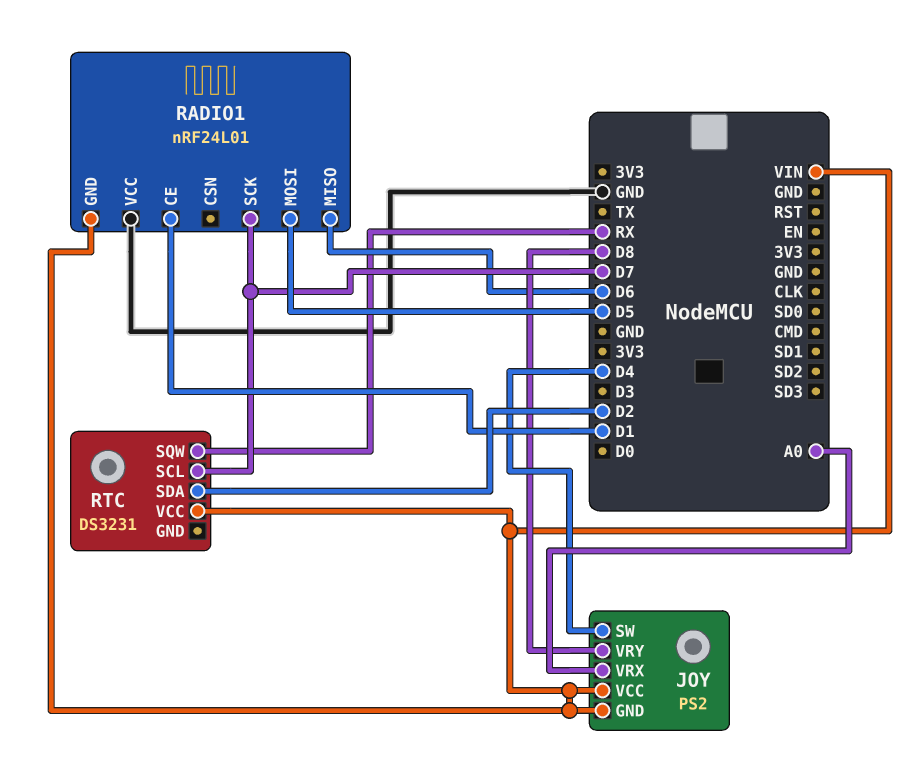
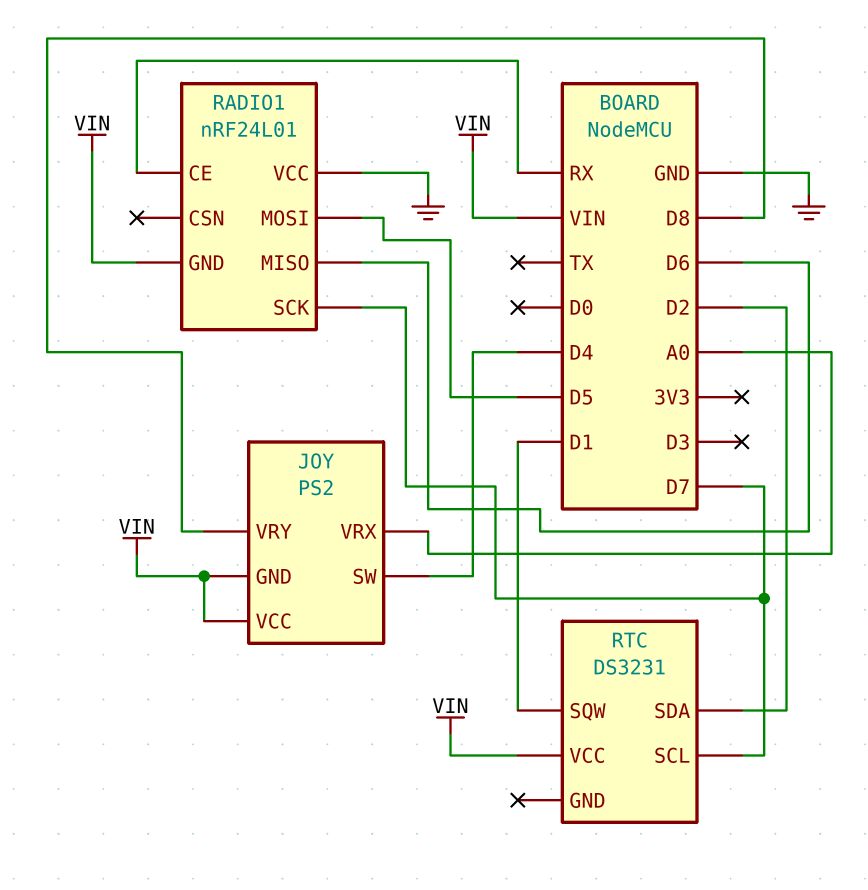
RADIO1 pin CE: D1 -> RX
RTC pin SQW: RX -> D1

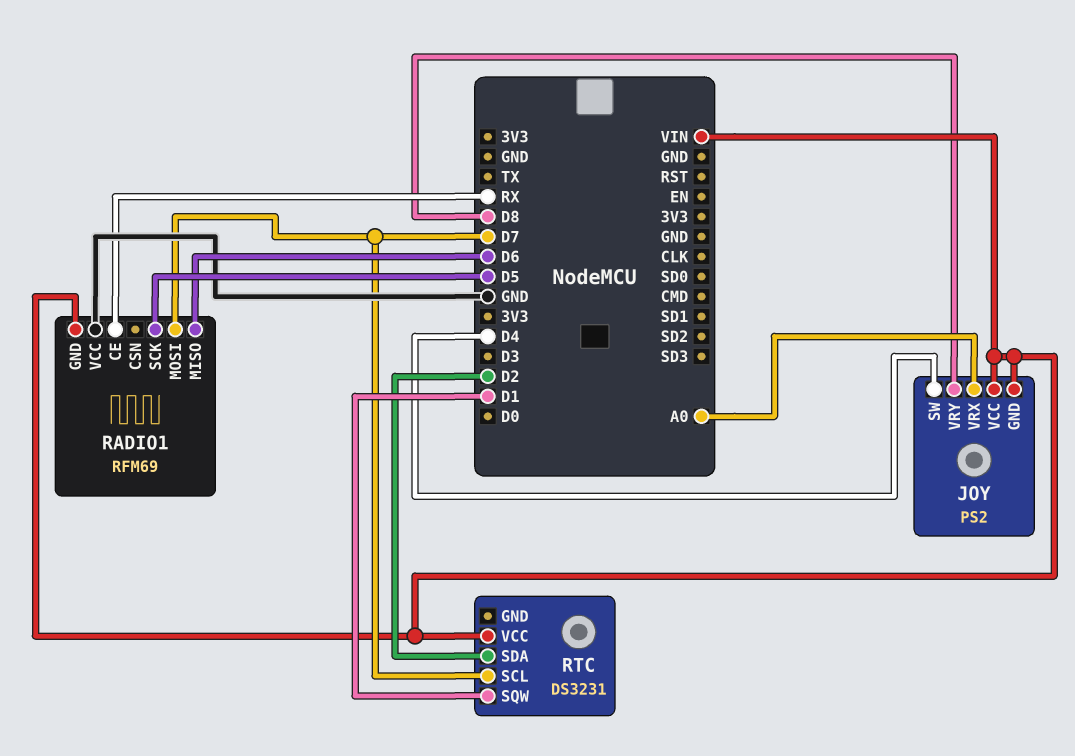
RADIO1: nRF24L01 -> RFM69
RADIO1 pin MOSI: D5 -> D7
RADIO1 pin SCK: D7 -> D5

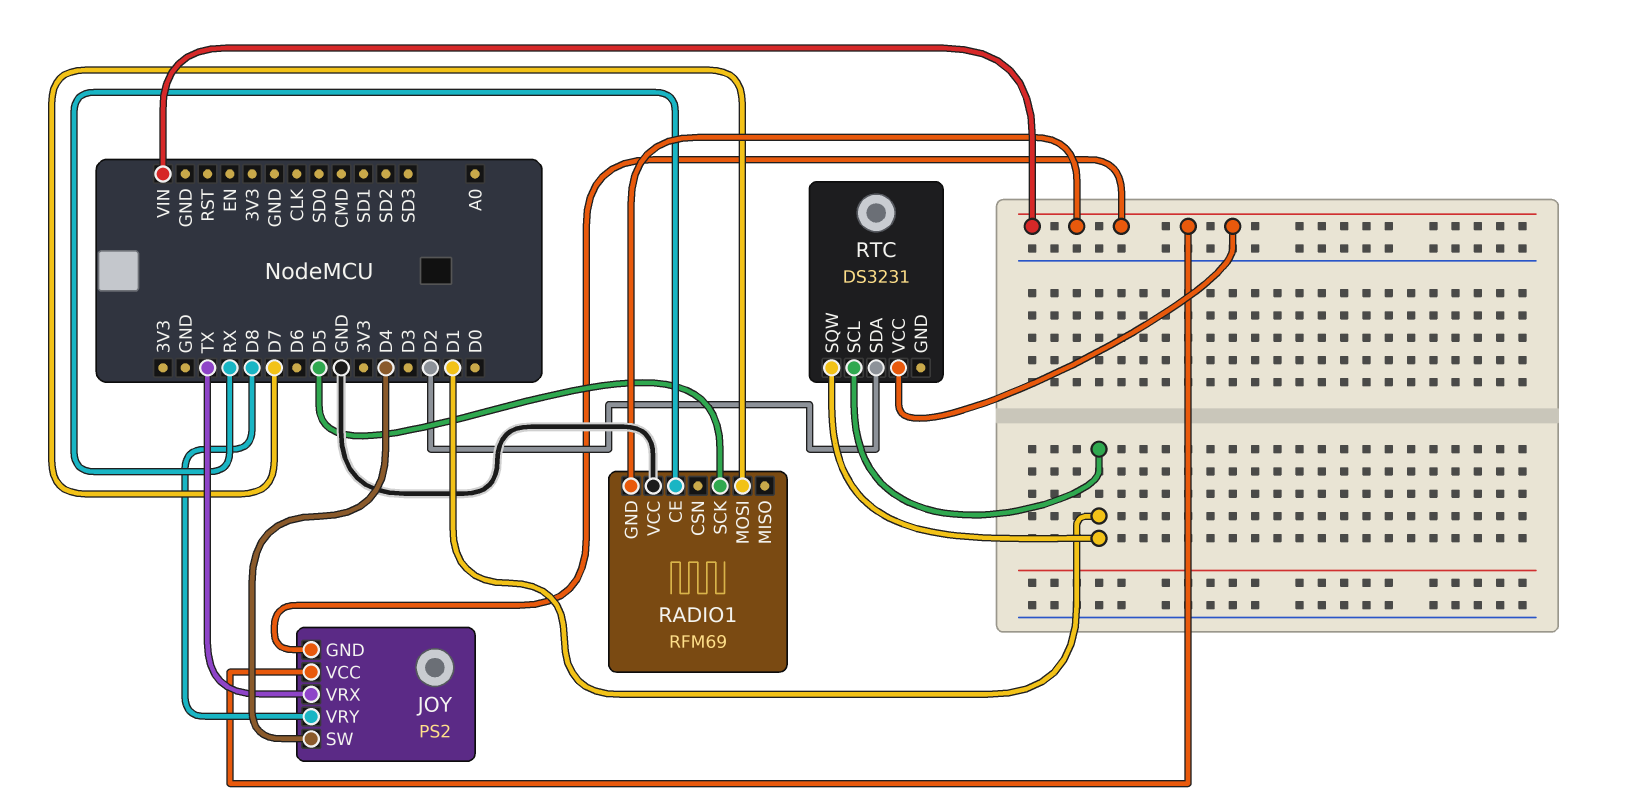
JOY pin VRX: A0 -> TX
RADIO1 pin MISO: D6 -> none
RTC pin SCL: D7 -> D1

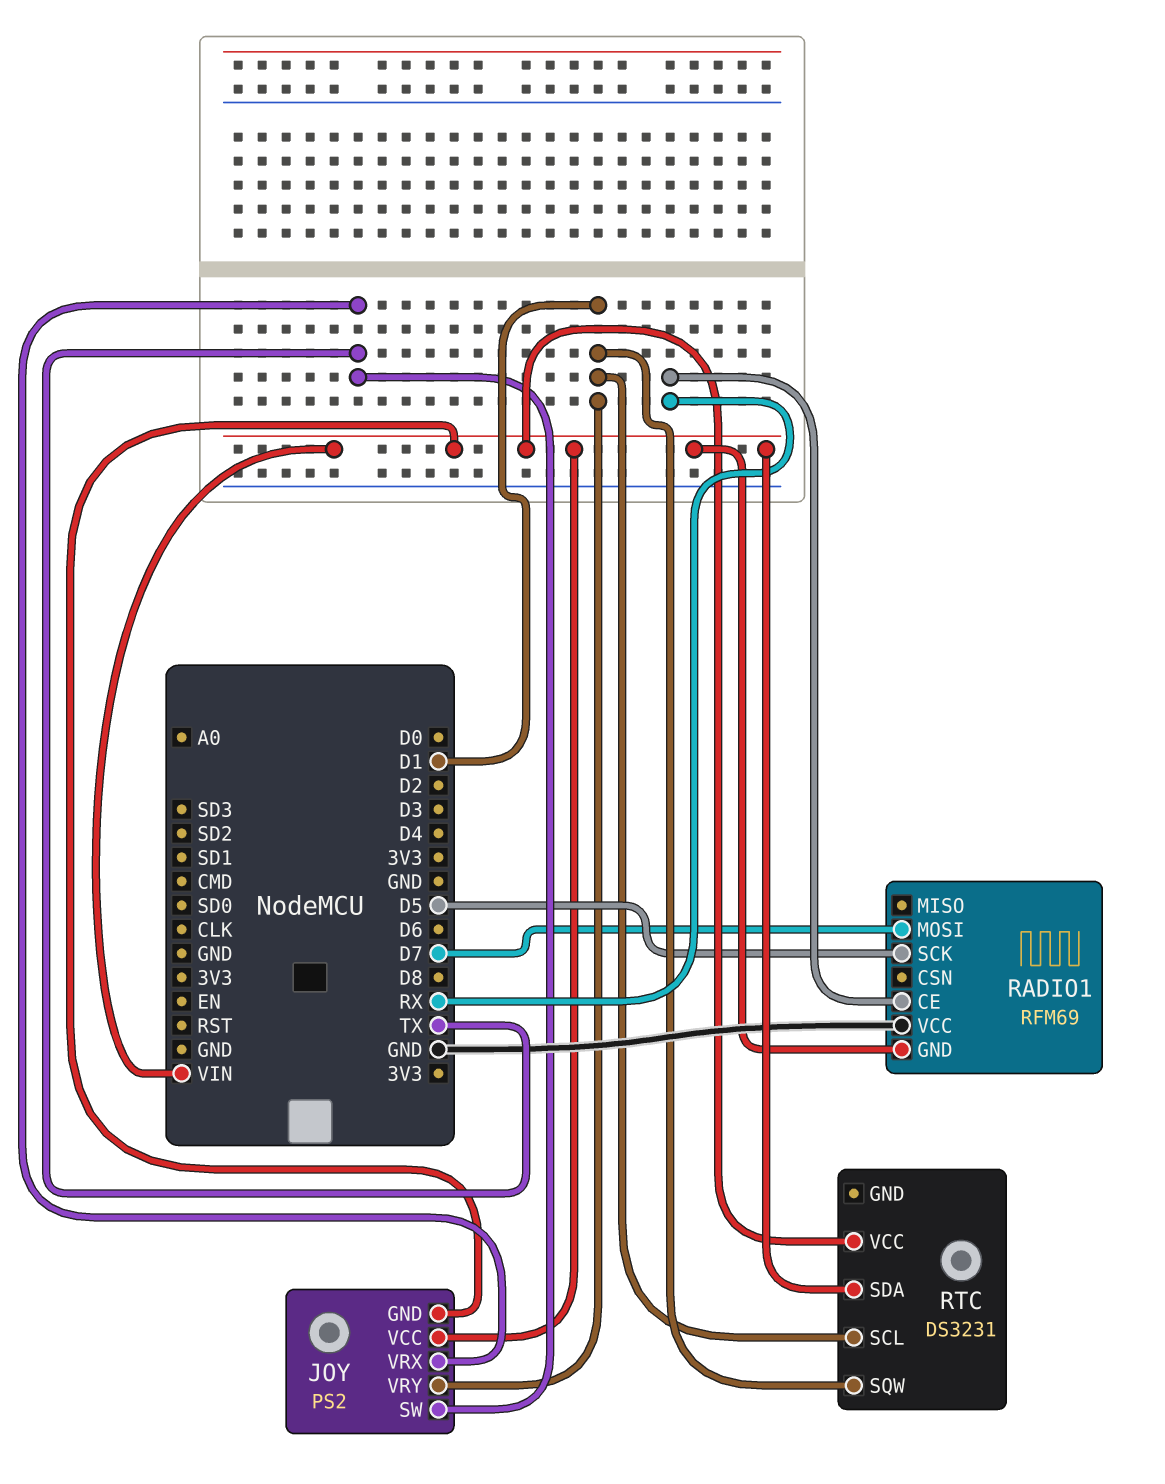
JOY pin SW: D4 -> TX
JOY pin VRY: D8 -> D1
RTC pin SDA: D2 -> VIN

